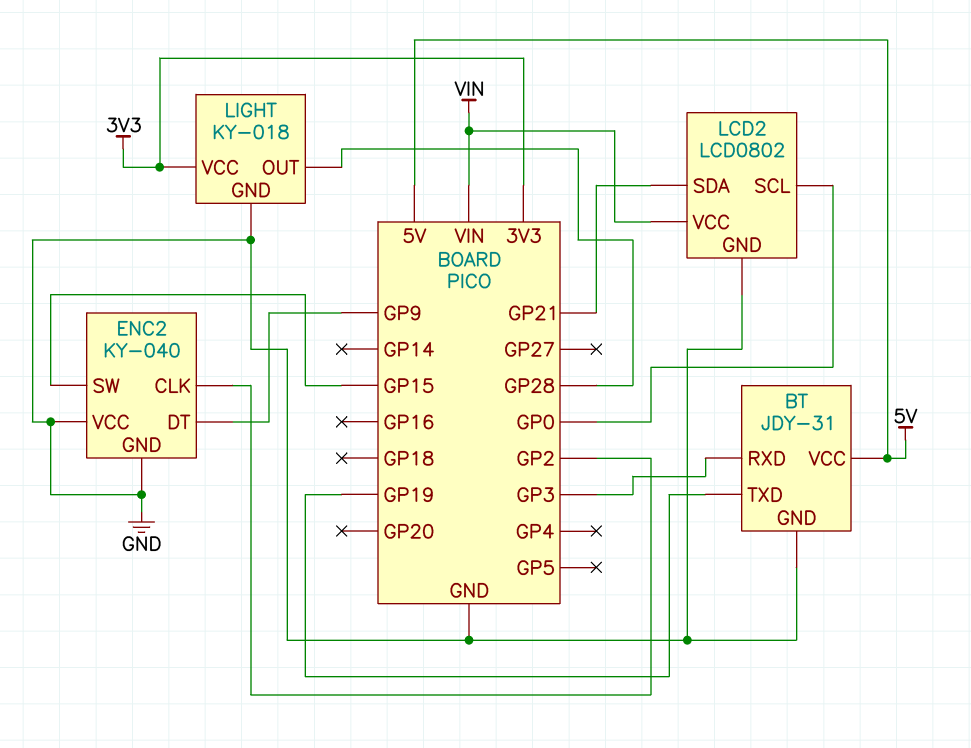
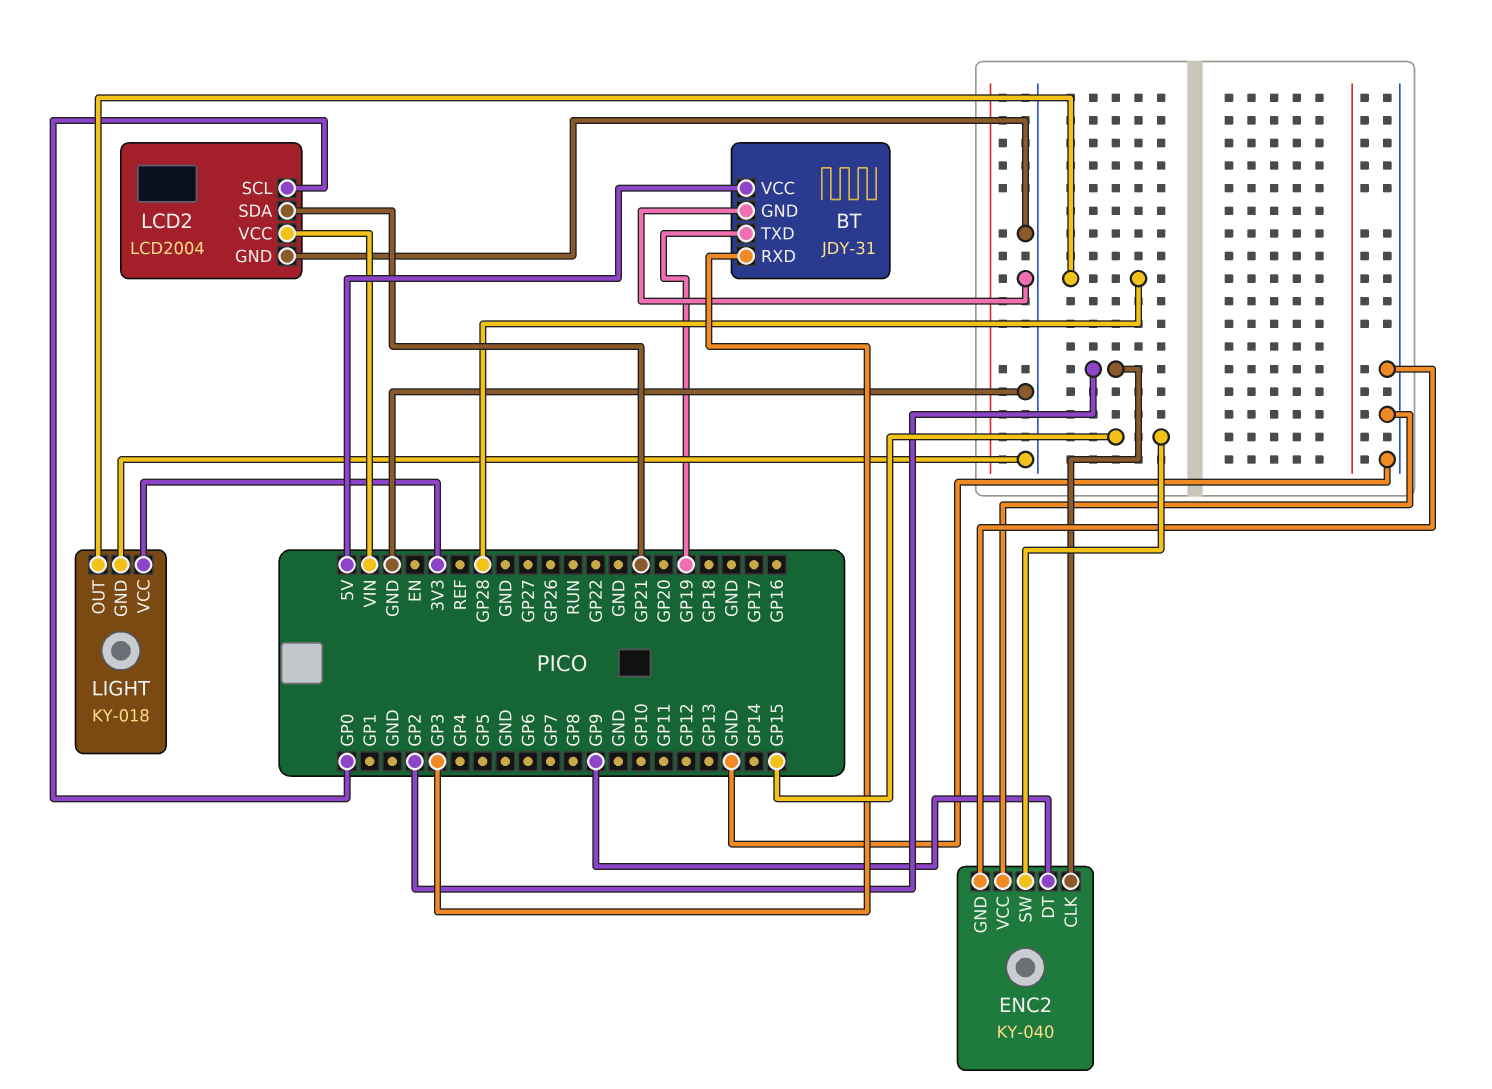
LCD2: LCD0802 -> LCD2004

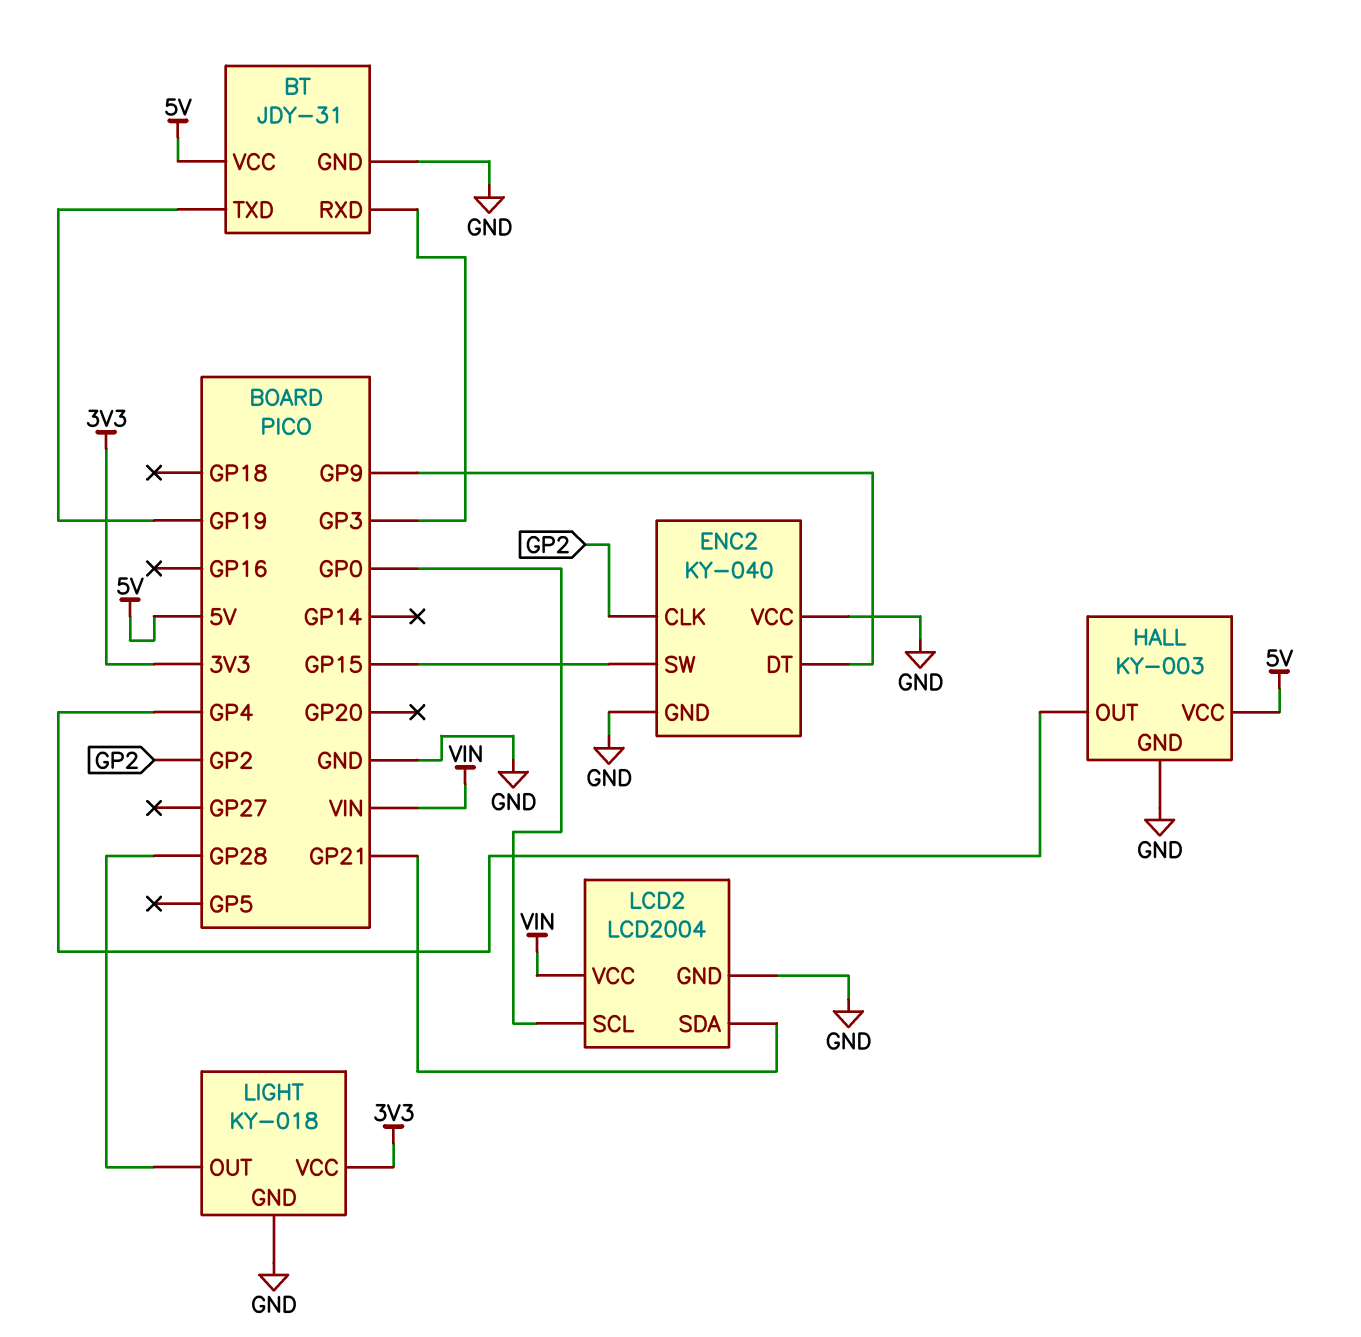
HALL: none -> KY-003
HALL pin GND: none -> GND
HALL pin OUT: none -> GP4
HALL pin VCC: none -> 5V

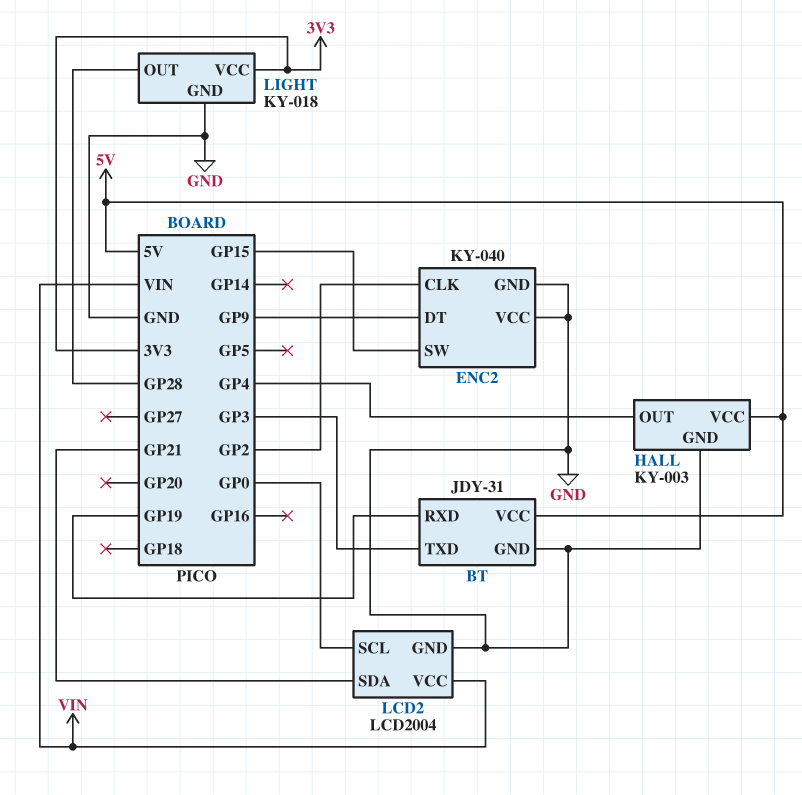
BT pin RXD: GP3 -> GP19
BT pin TXD: GP19 -> GP3

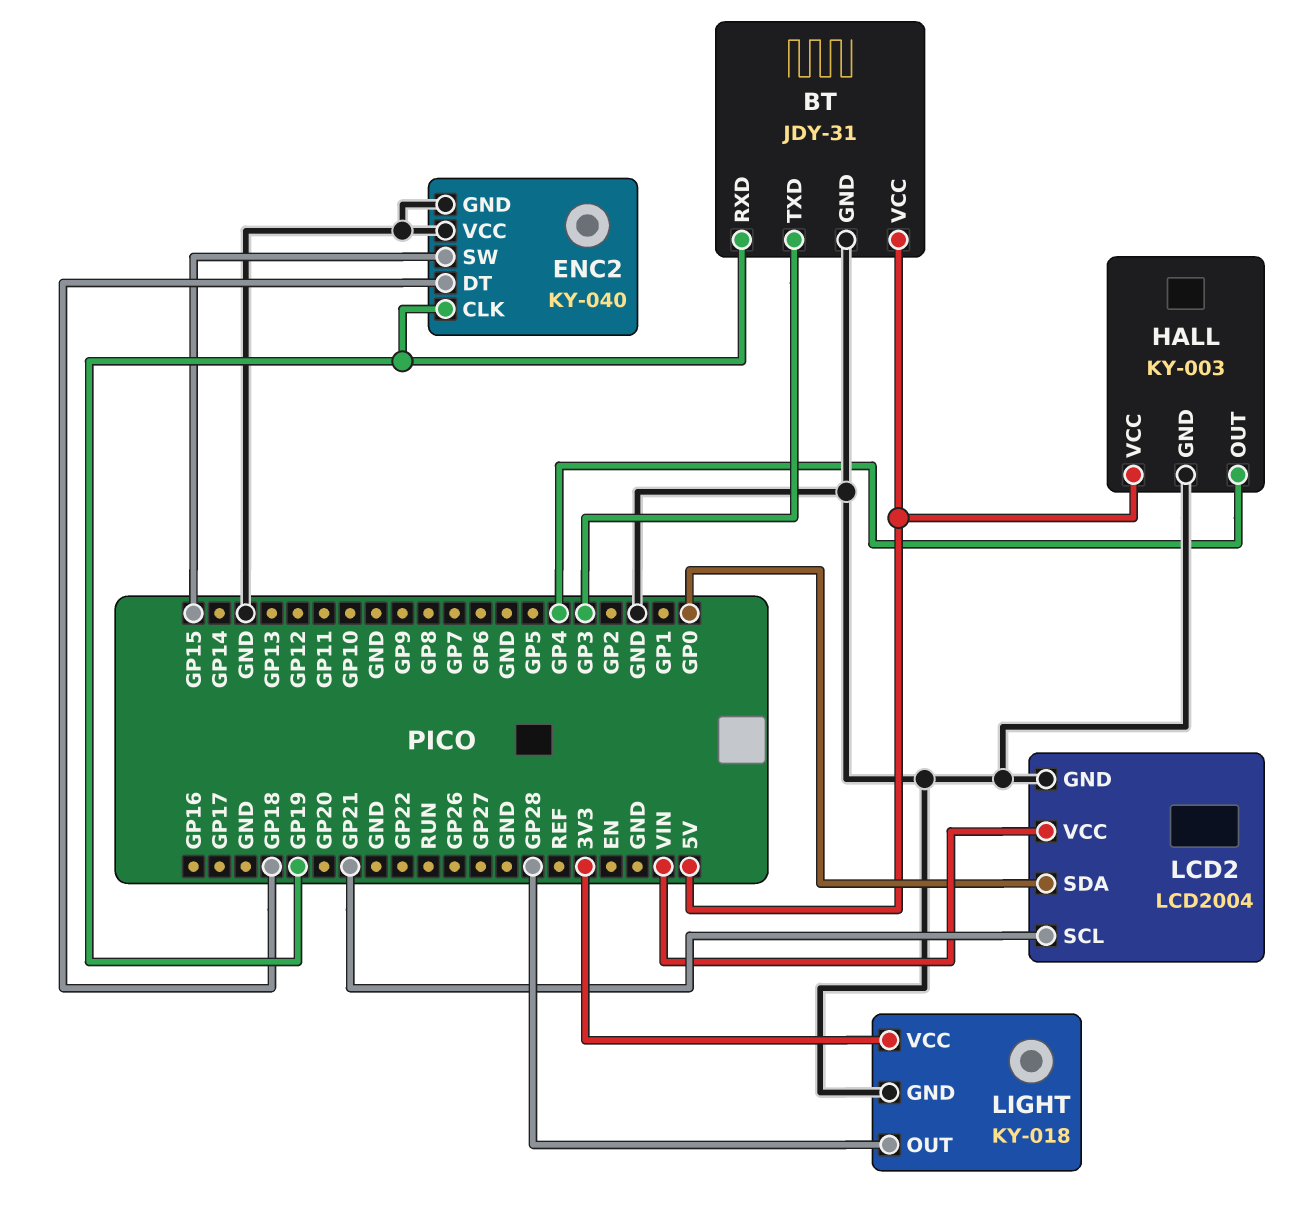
ENC2 pin CLK: GP2 -> GP19
ENC2 pin DT: GP9 -> GP18
LCD2 pin SCL: GP0 -> GP21
LCD2 pin SDA: GP21 -> GP0

